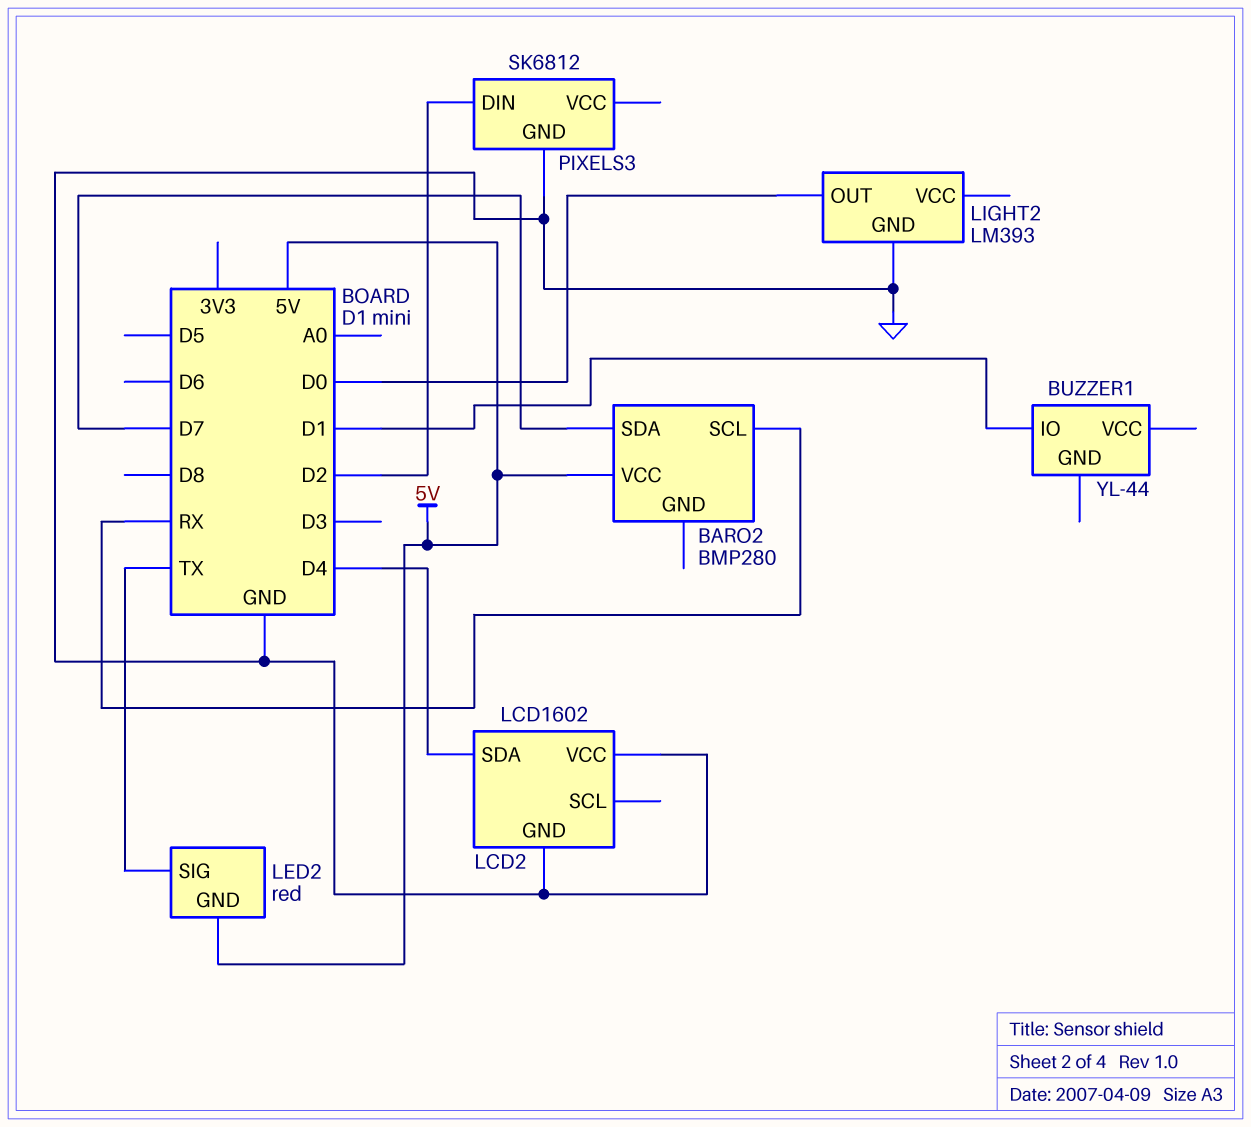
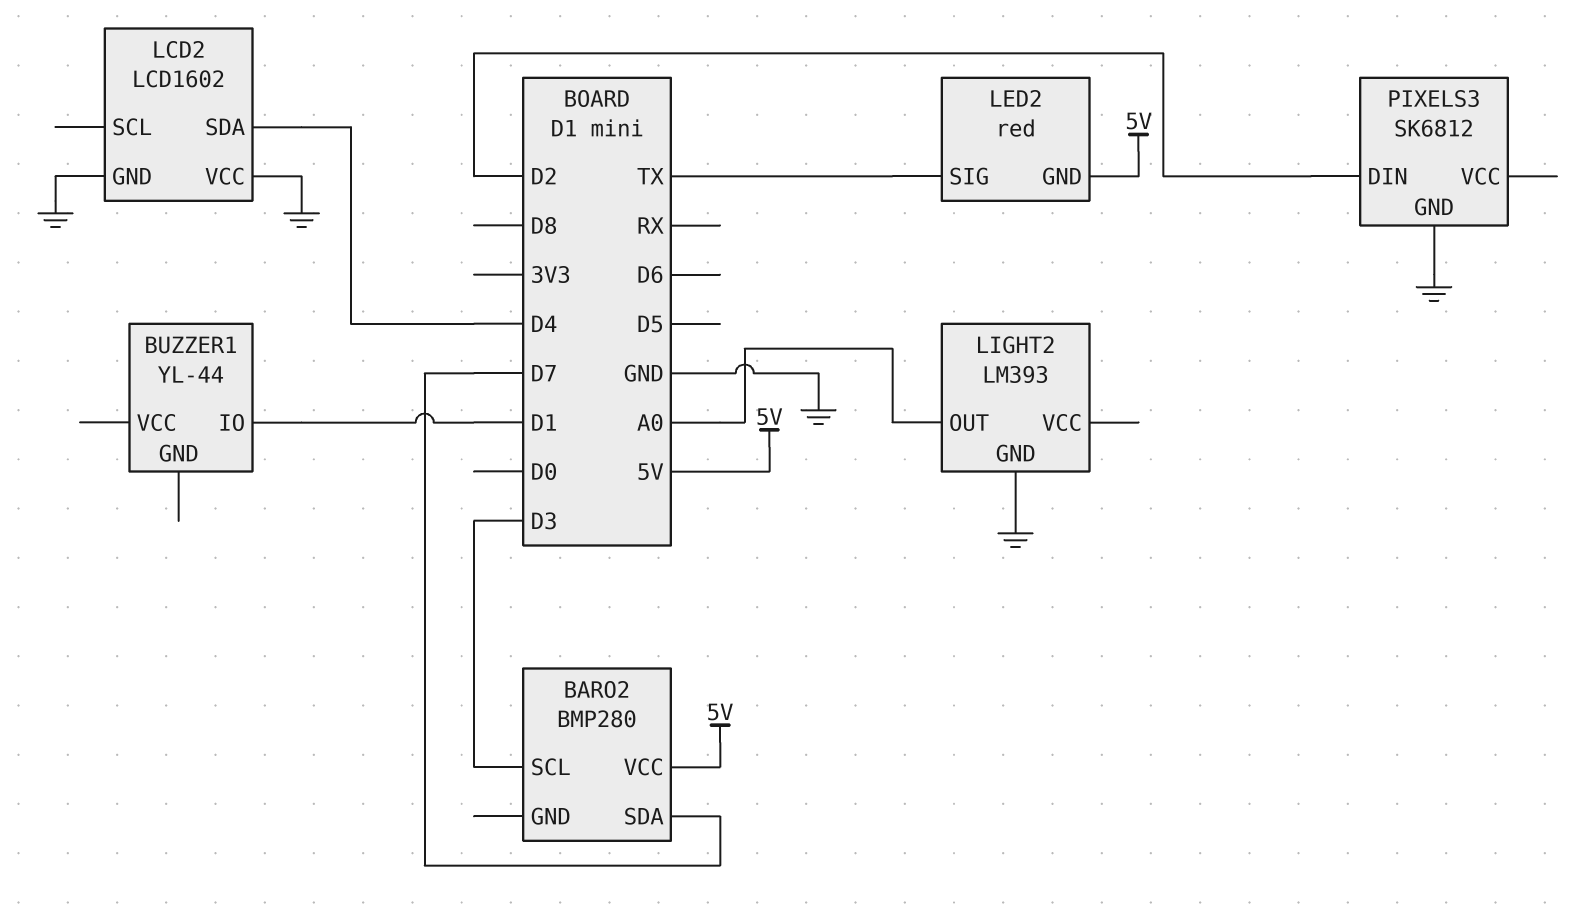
BARO2 pin SCL: RX -> D3
LIGHT2 pin OUT: D0 -> A0

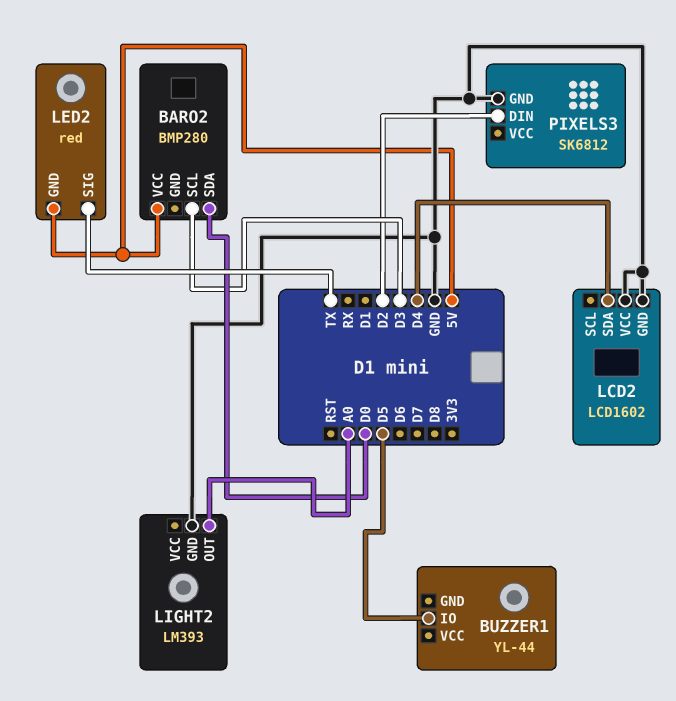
BARO2 pin SDA: D7 -> D0
BUZZER1 pin IO: D1 -> D5

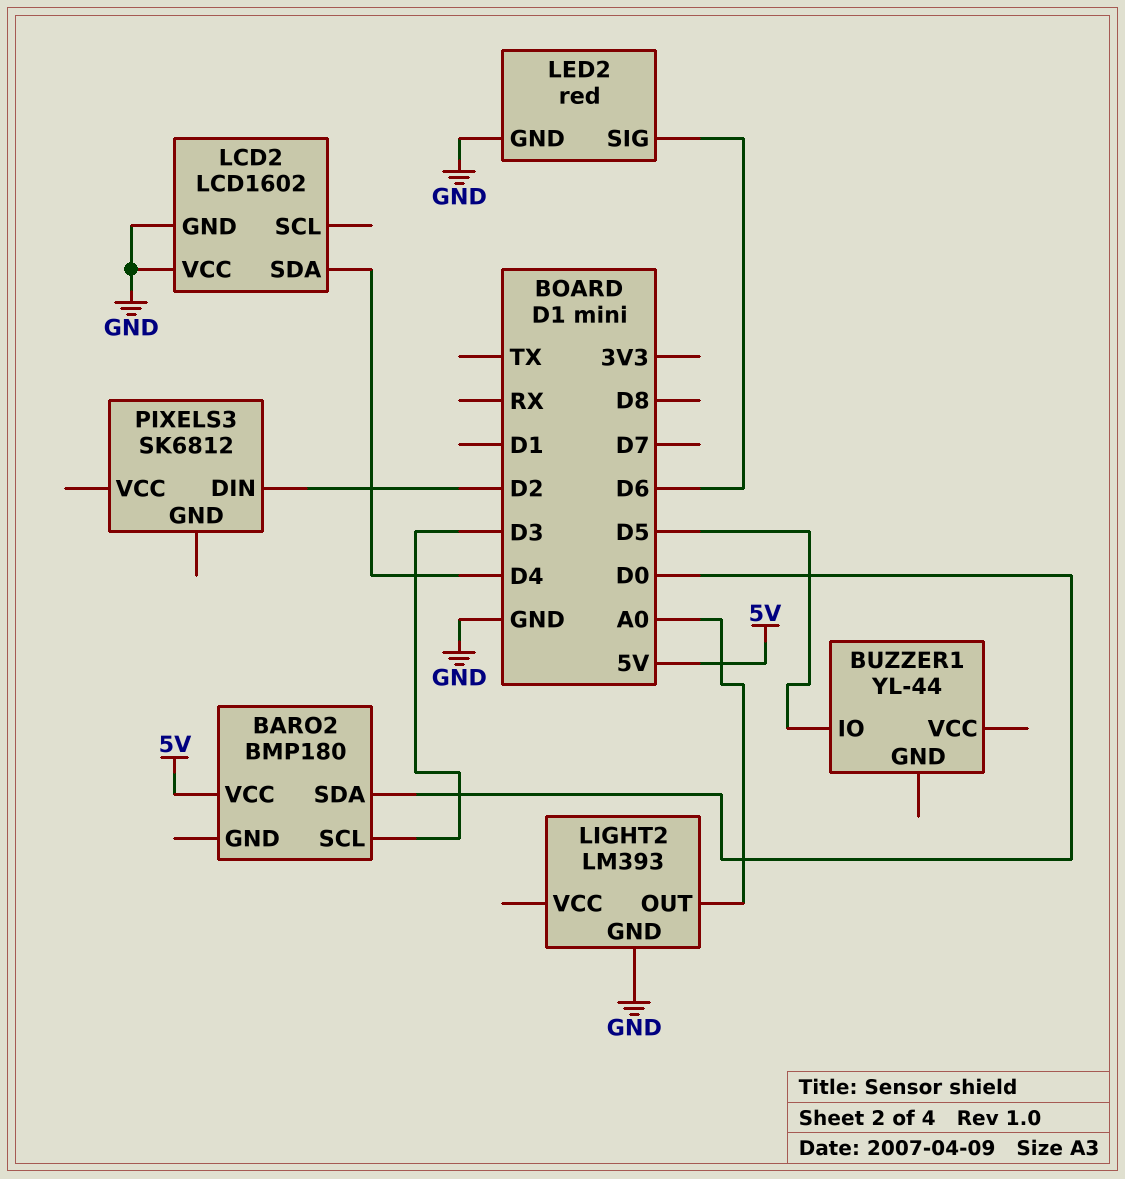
BARO2: BMP280 -> BMP180
LED2 pin GND: 5V -> GND
LED2 pin SIG: TX -> D6
PIXELS3 pin GND: GND -> none

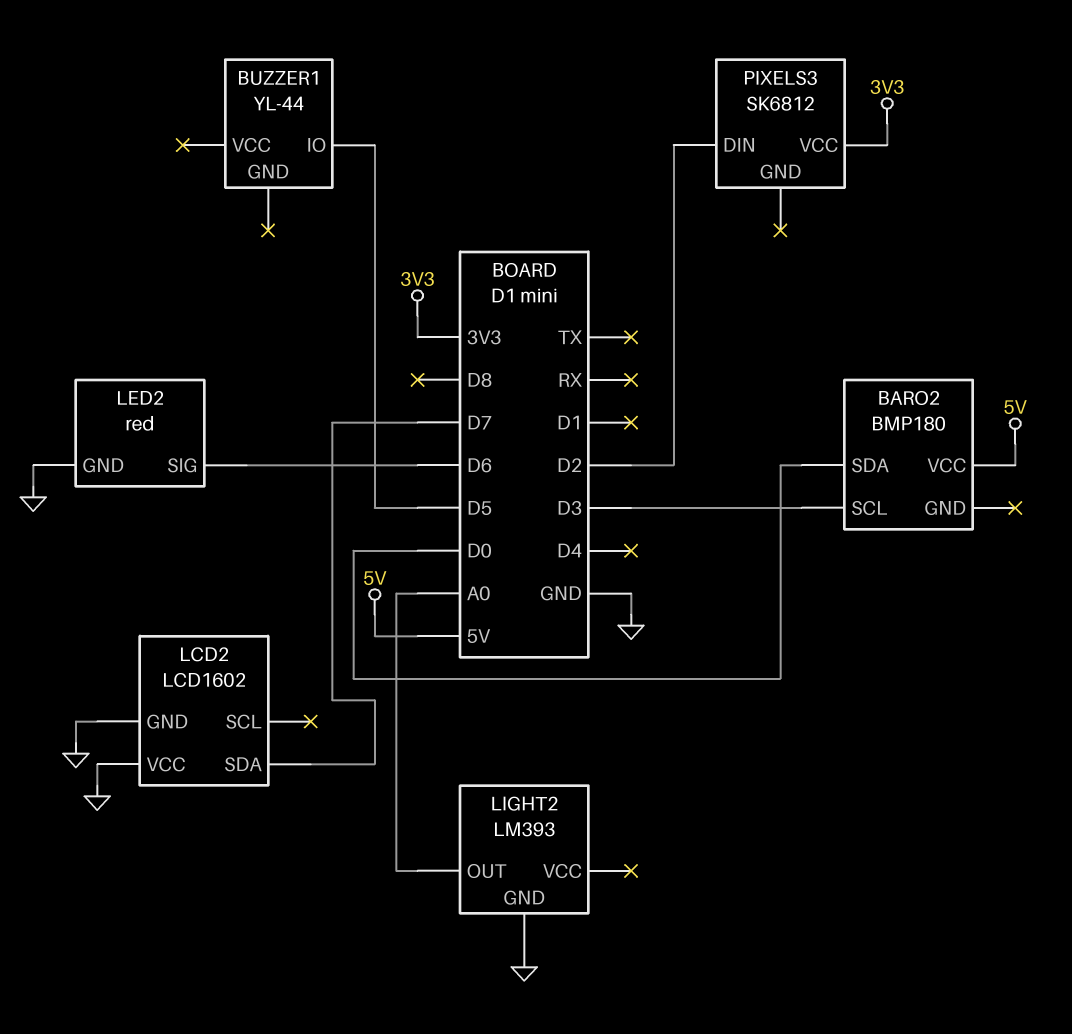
LCD2 pin SDA: D4 -> D7
PIXELS3 pin VCC: none -> 3V3

